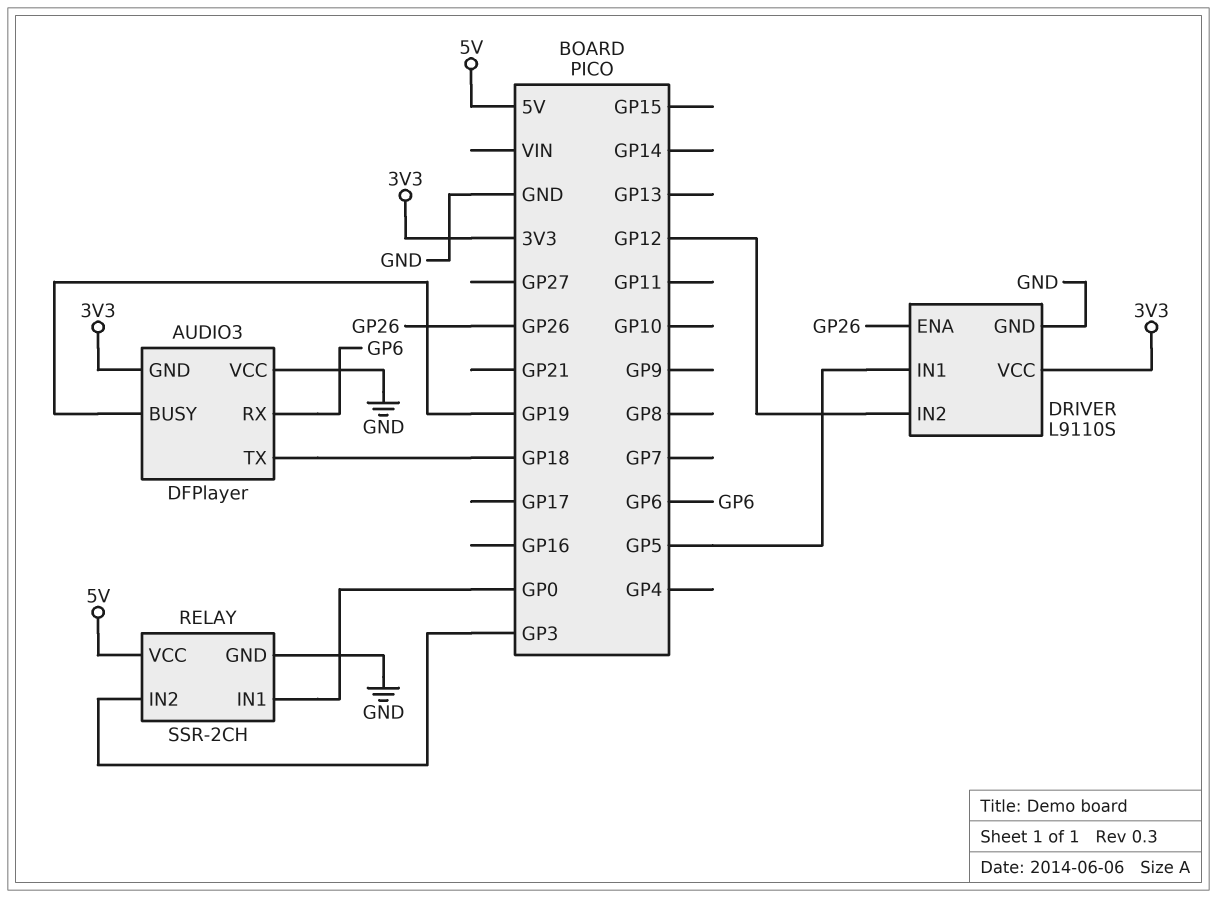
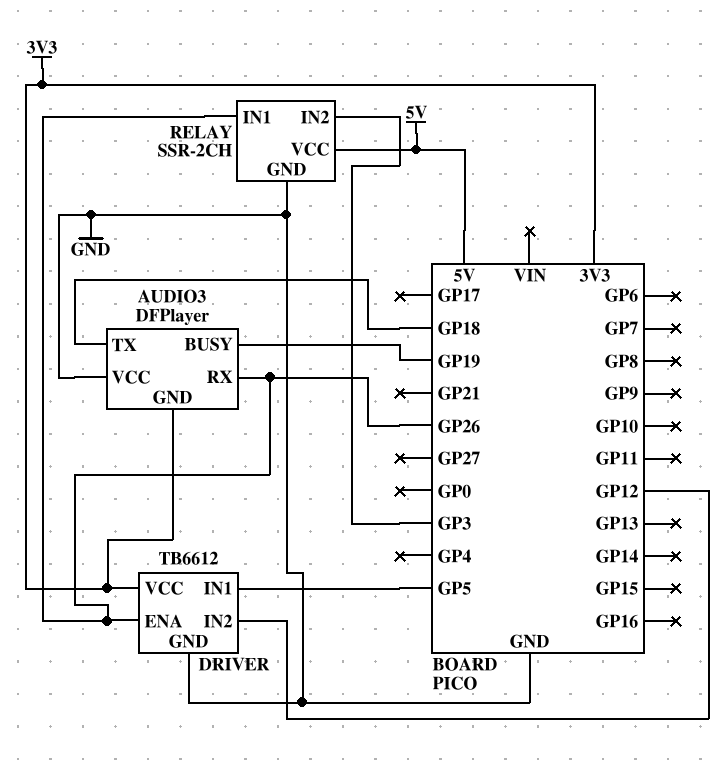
AUDIO3 pin RX: GP6 -> GP26
DRIVER: L9110S -> TB6612
RELAY pin IN1: GP0 -> GP26

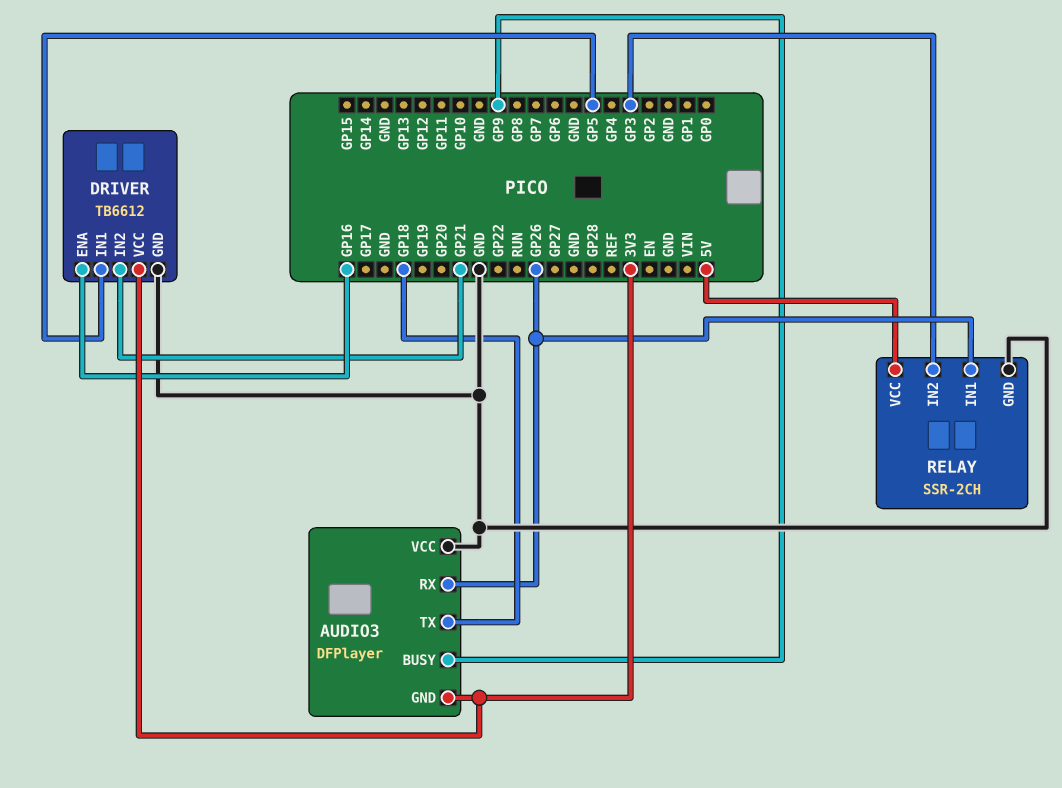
AUDIO3 pin BUSY: GP19 -> GP9
DRIVER pin ENA: GP26 -> GP16
DRIVER pin IN2: GP12 -> GP21

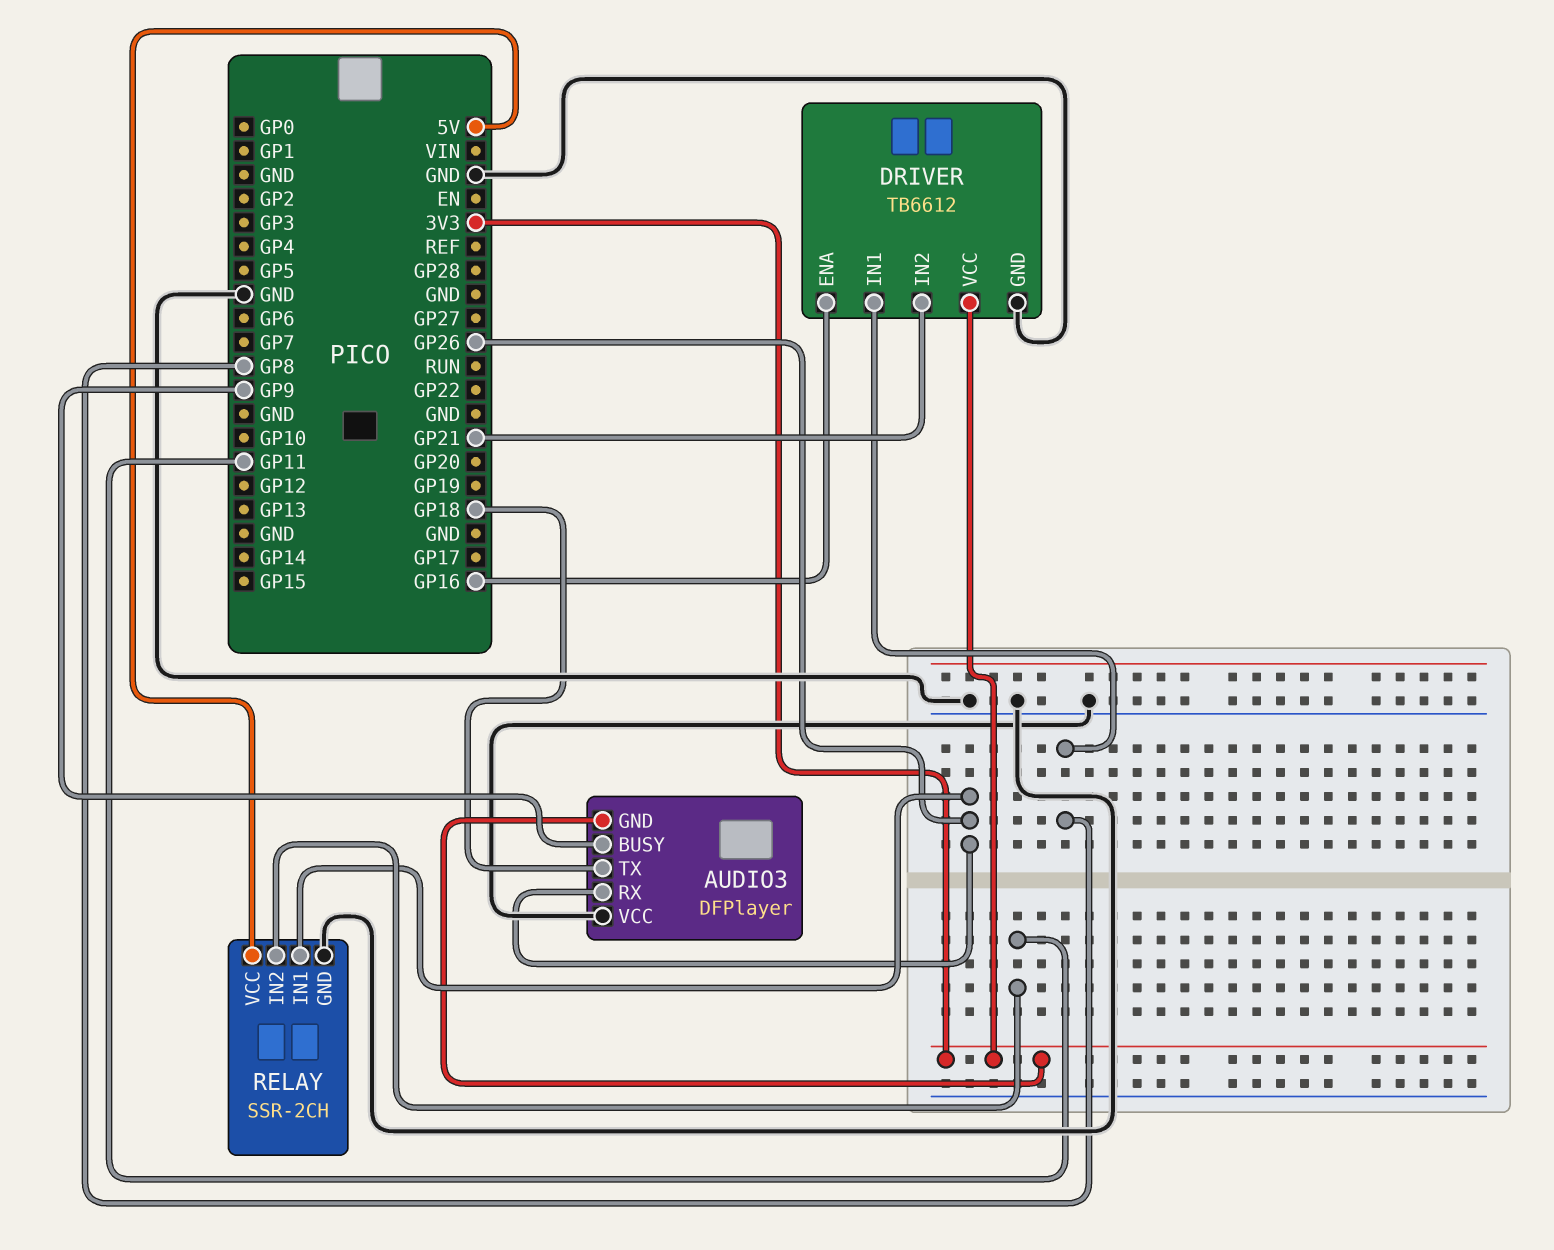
DRIVER pin IN1: GP5 -> GP8
RELAY pin IN2: GP3 -> GP11

